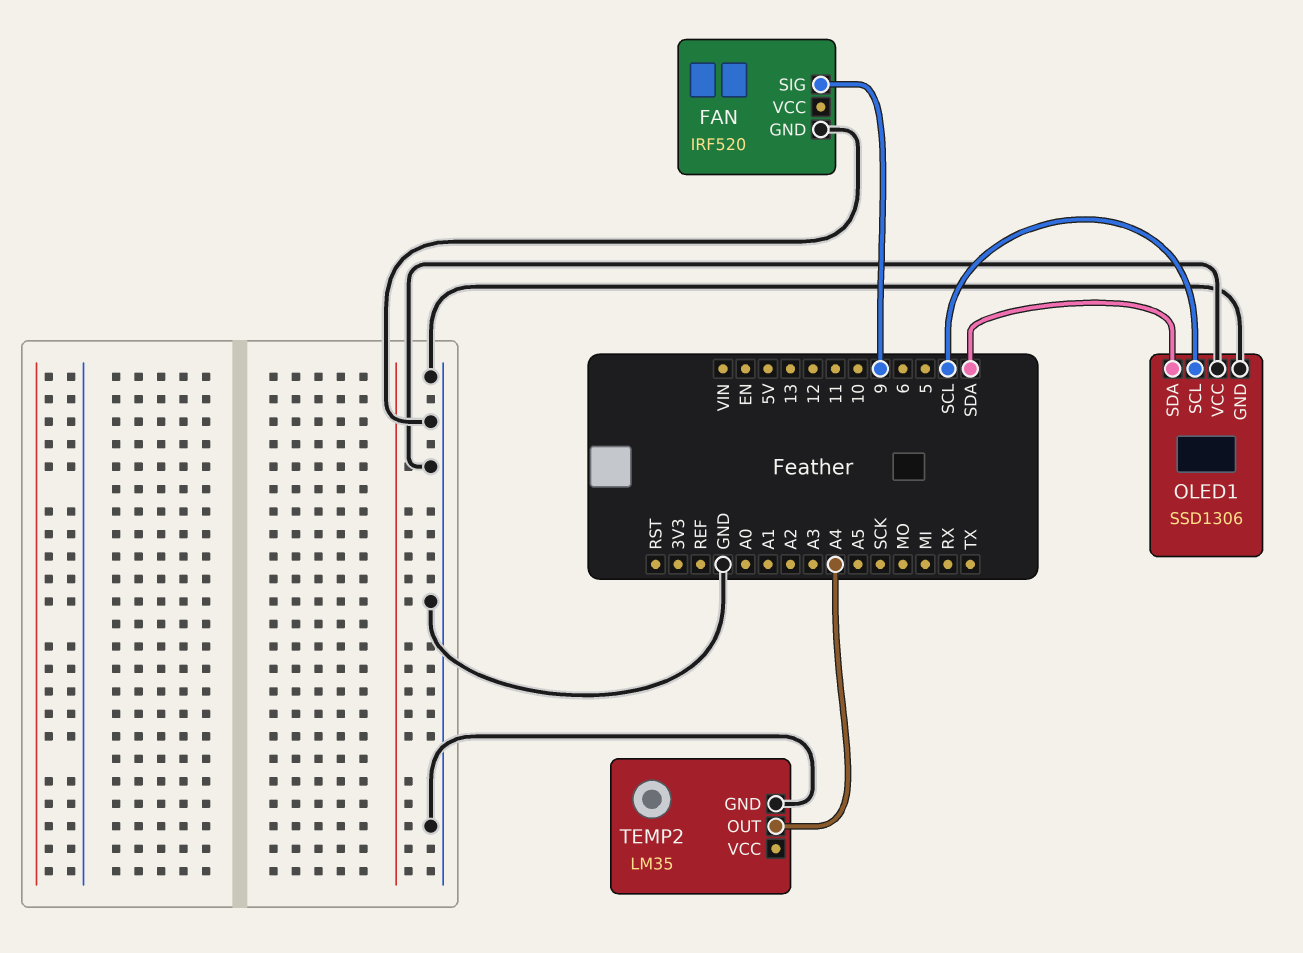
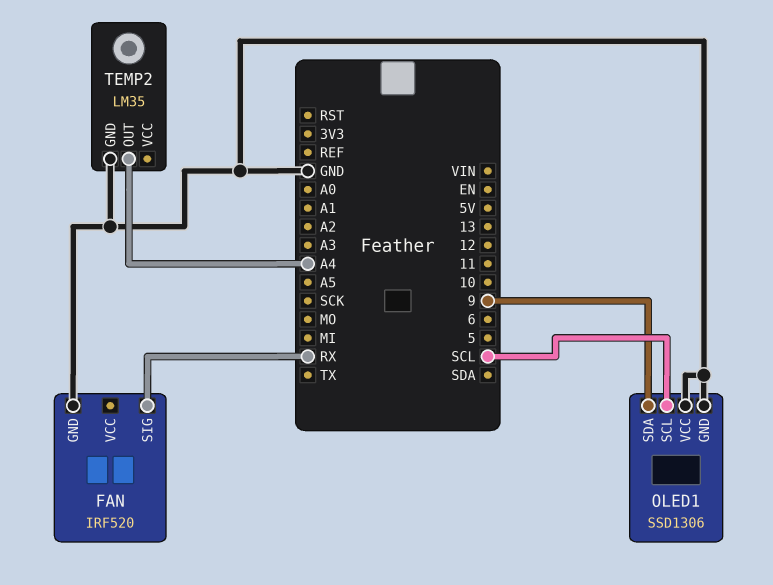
FAN pin SIG: 9 -> RX
OLED1 pin SDA: SDA -> 9

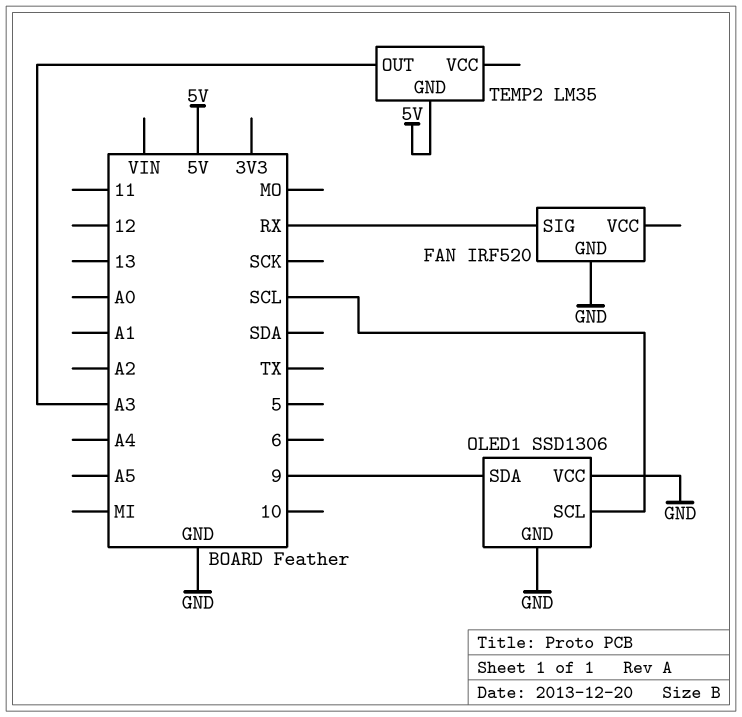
TEMP2 pin GND: GND -> 5V
TEMP2 pin OUT: A4 -> A3

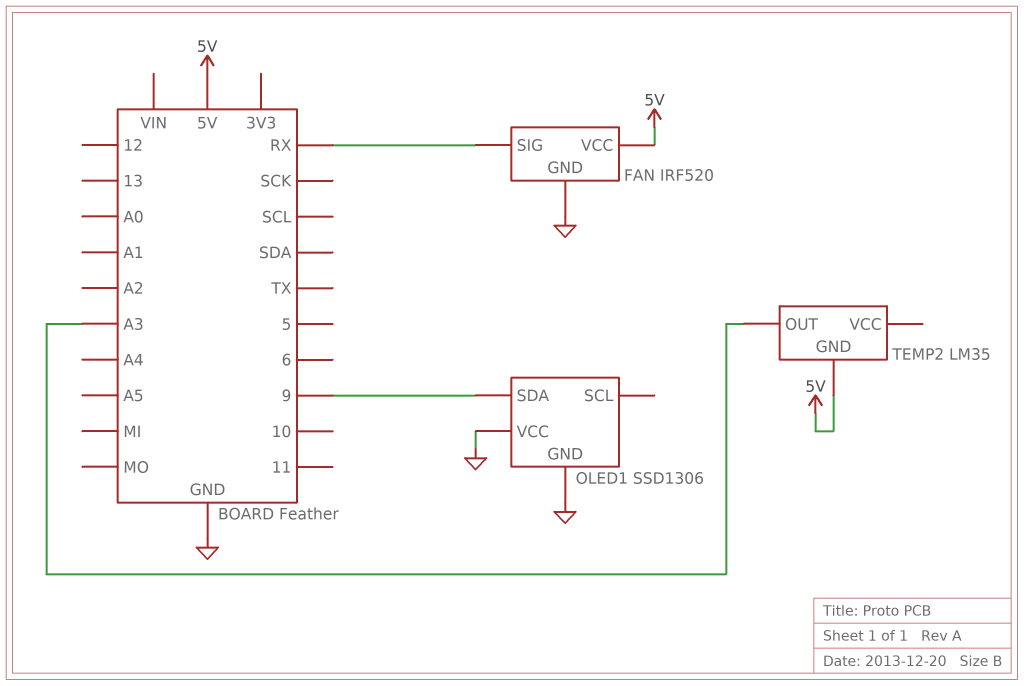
FAN pin VCC: none -> 5V
OLED1 pin SCL: SCL -> none

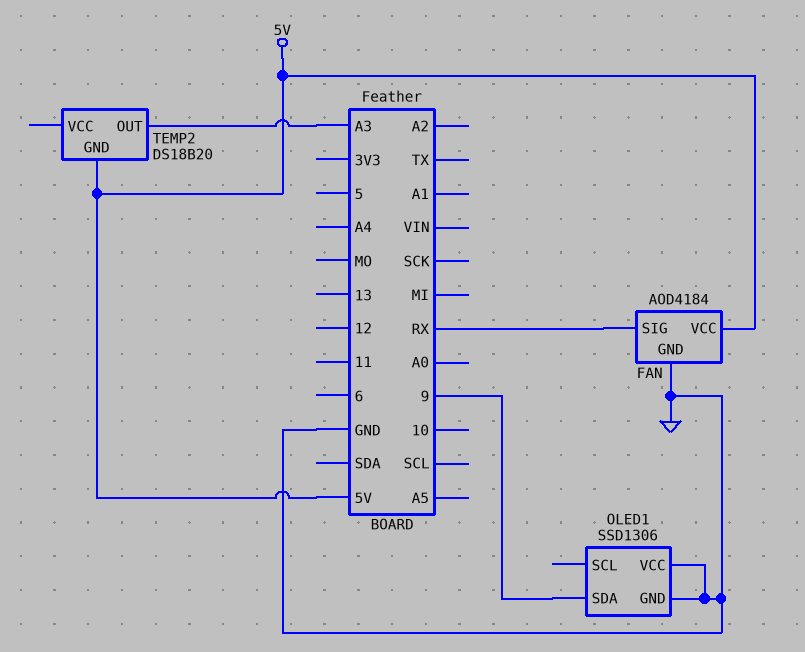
FAN: IRF520 -> AOD4184
TEMP2: LM35 -> DS18B20

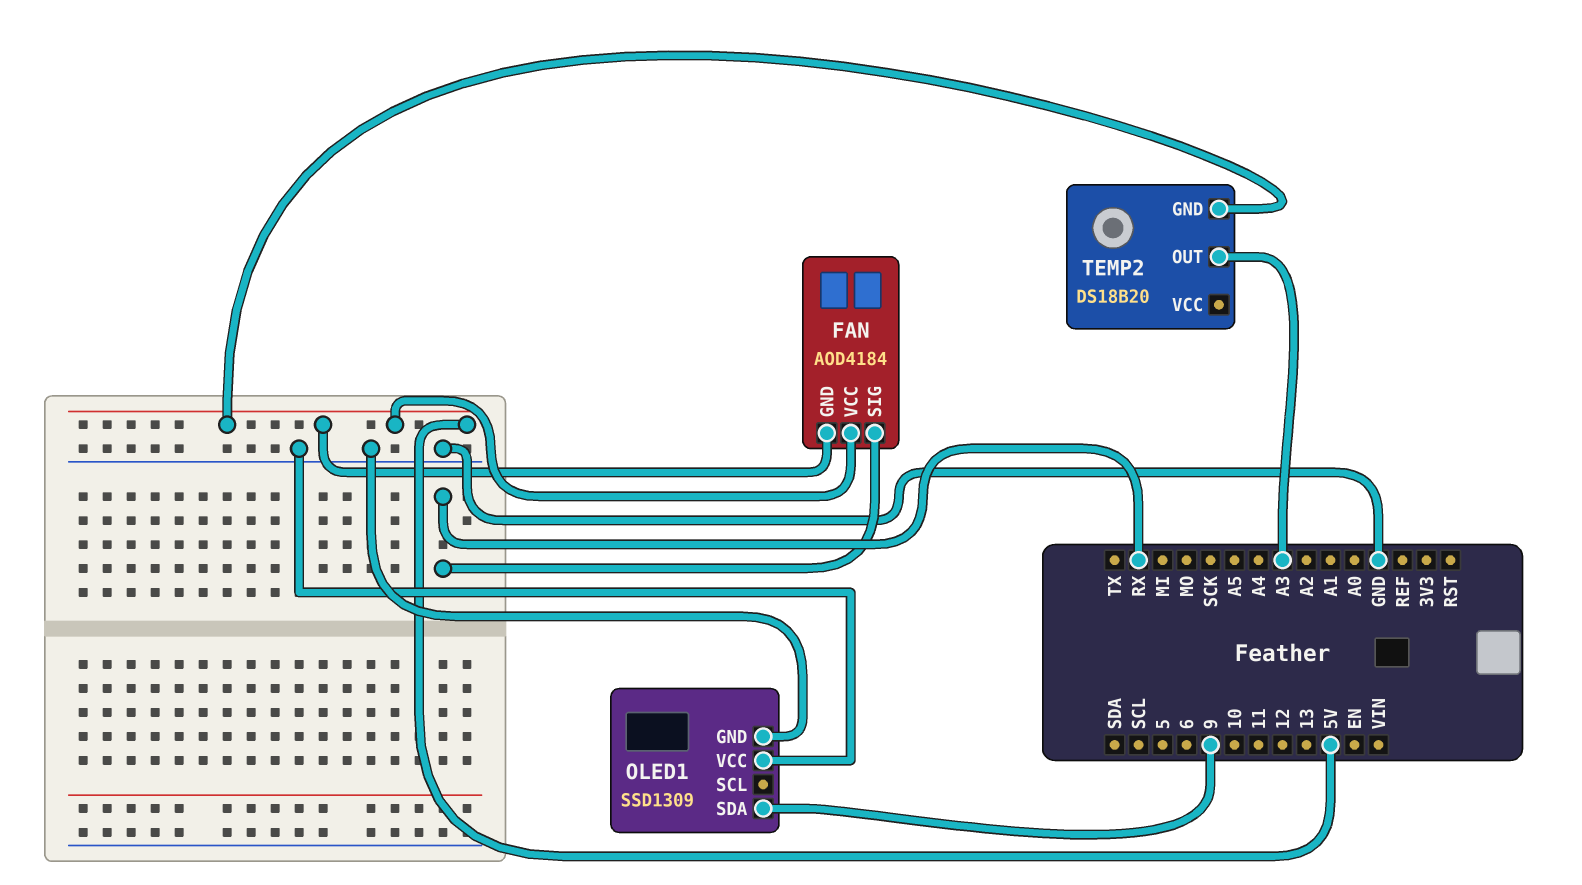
FAN pin GND: GND -> 5V
OLED1: SSD1306 -> SSD1309

